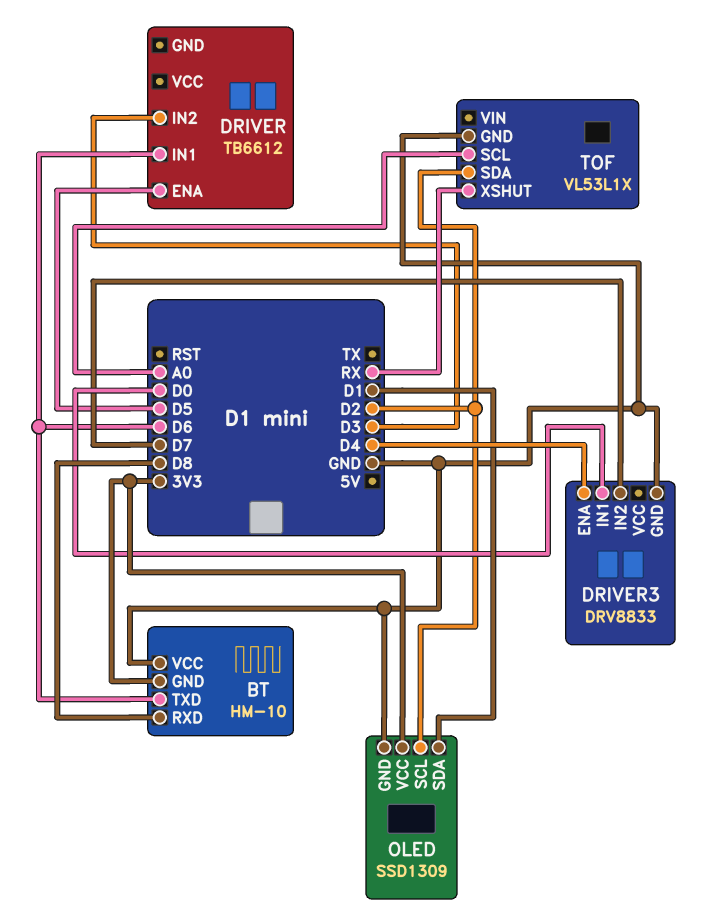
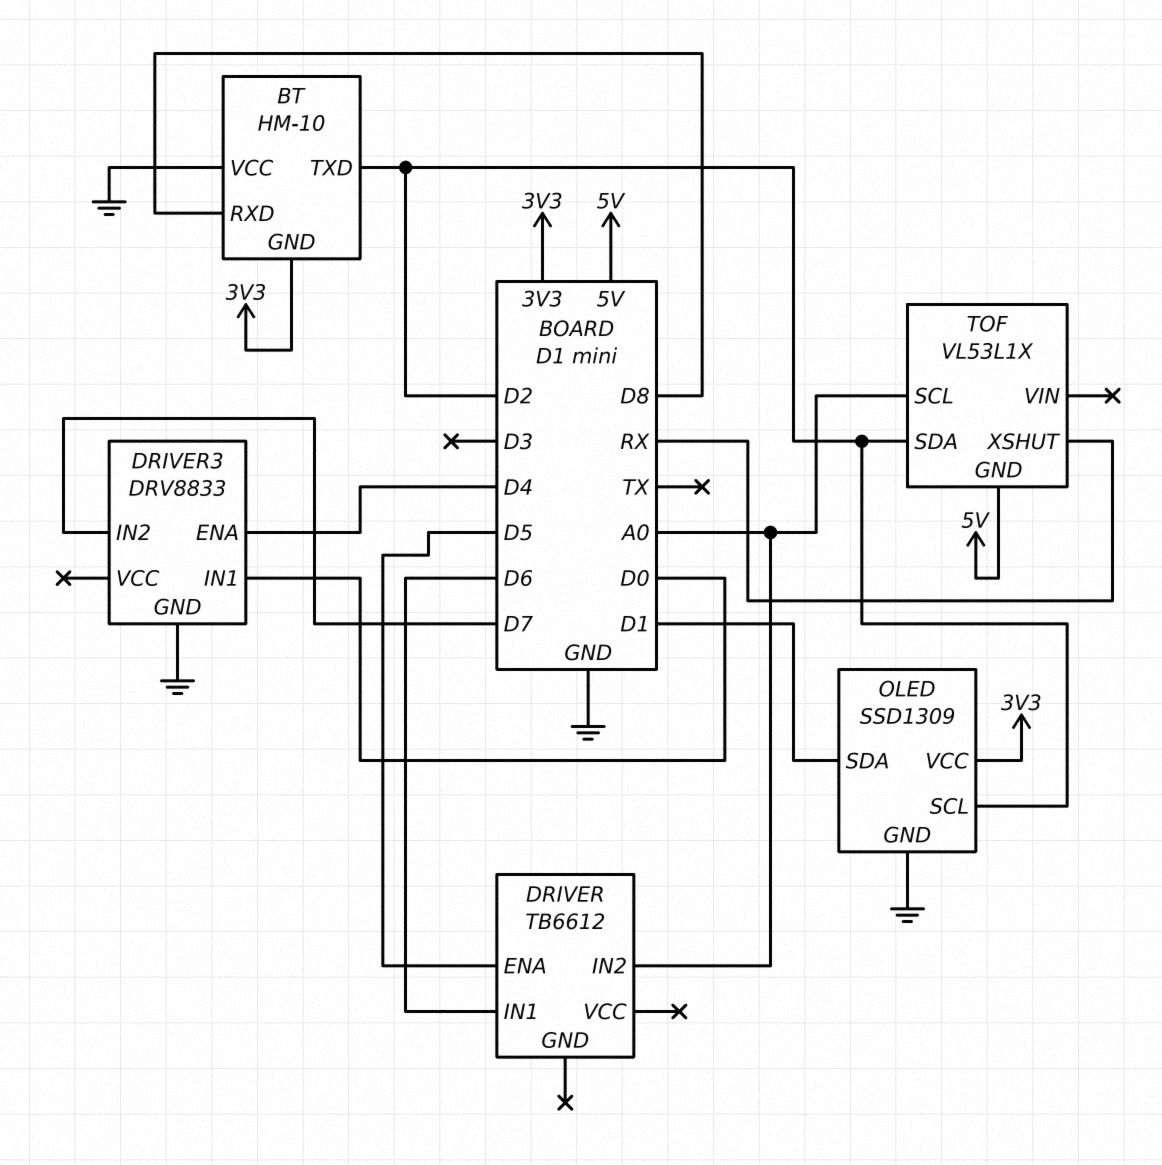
BT pin TXD: D6 -> D2
DRIVER pin IN2: D3 -> A0
TOF pin GND: GND -> 5V

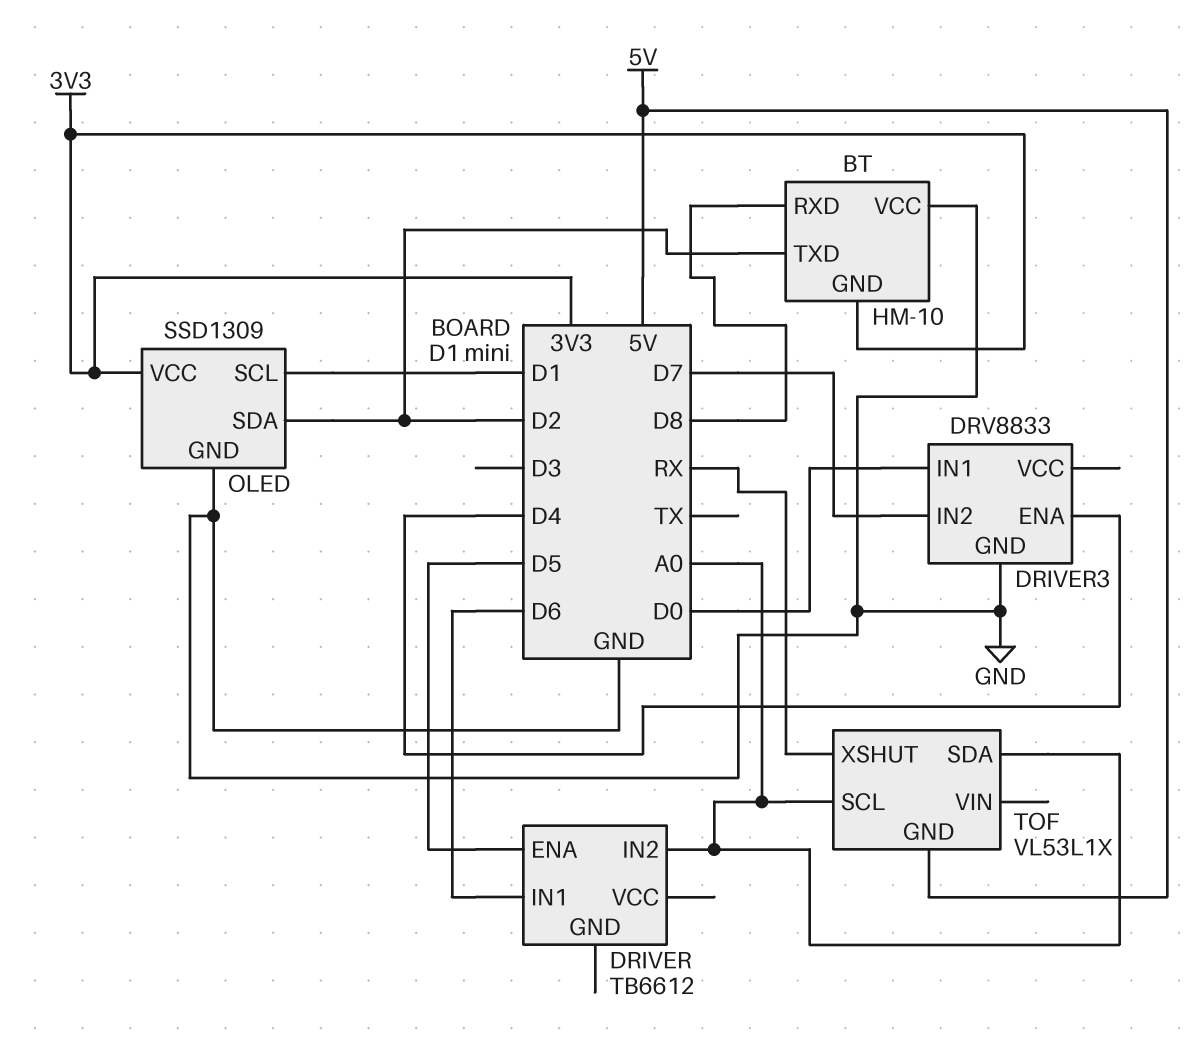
OLED pin SCL: D2 -> D1
OLED pin SDA: D1 -> D2
TOF pin SDA: D2 -> A0

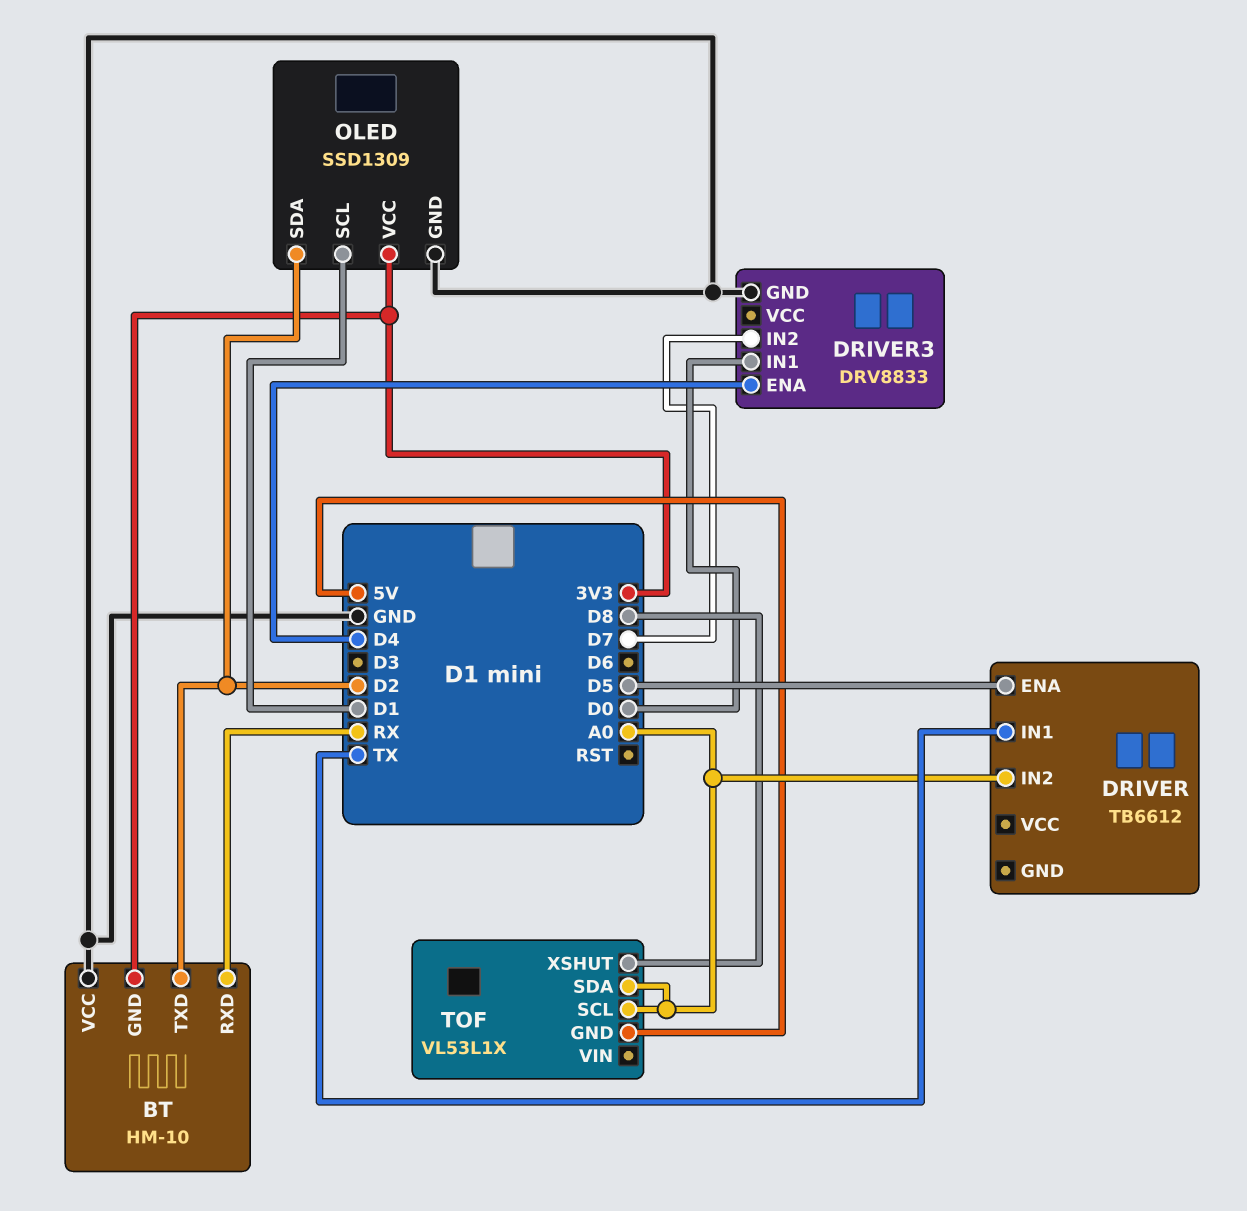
BT pin RXD: D8 -> RX
DRIVER pin IN1: D6 -> TX
TOF pin XSHUT: RX -> D8

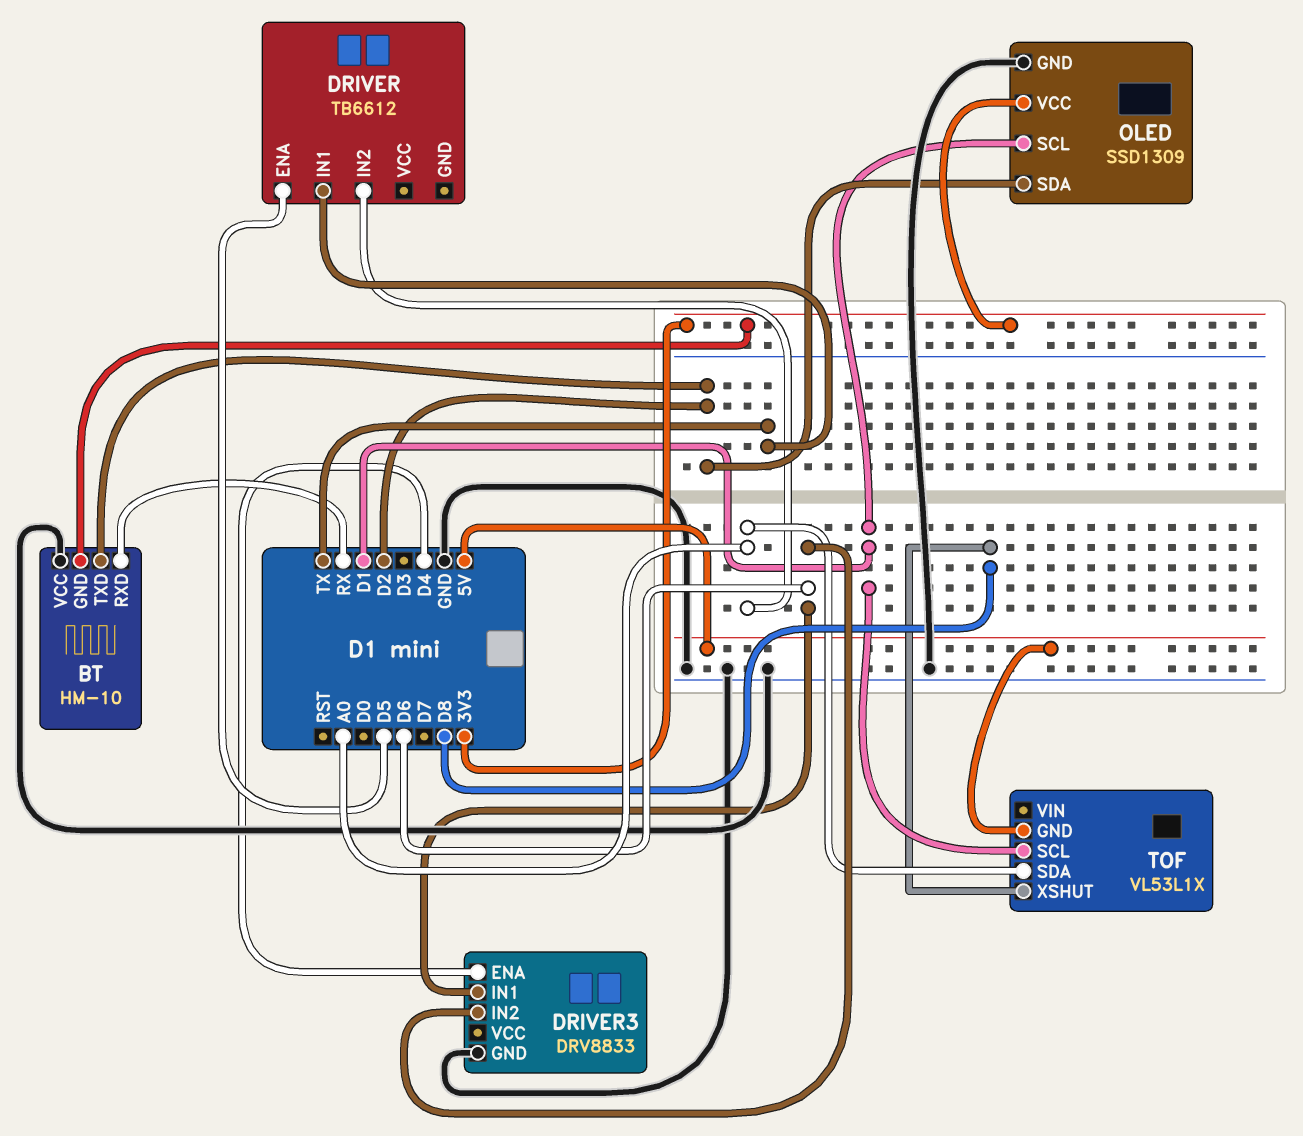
DRIVER3 pin IN1: D0 -> D6
DRIVER3 pin IN2: D7 -> D6
TOF pin SCL: A0 -> D1

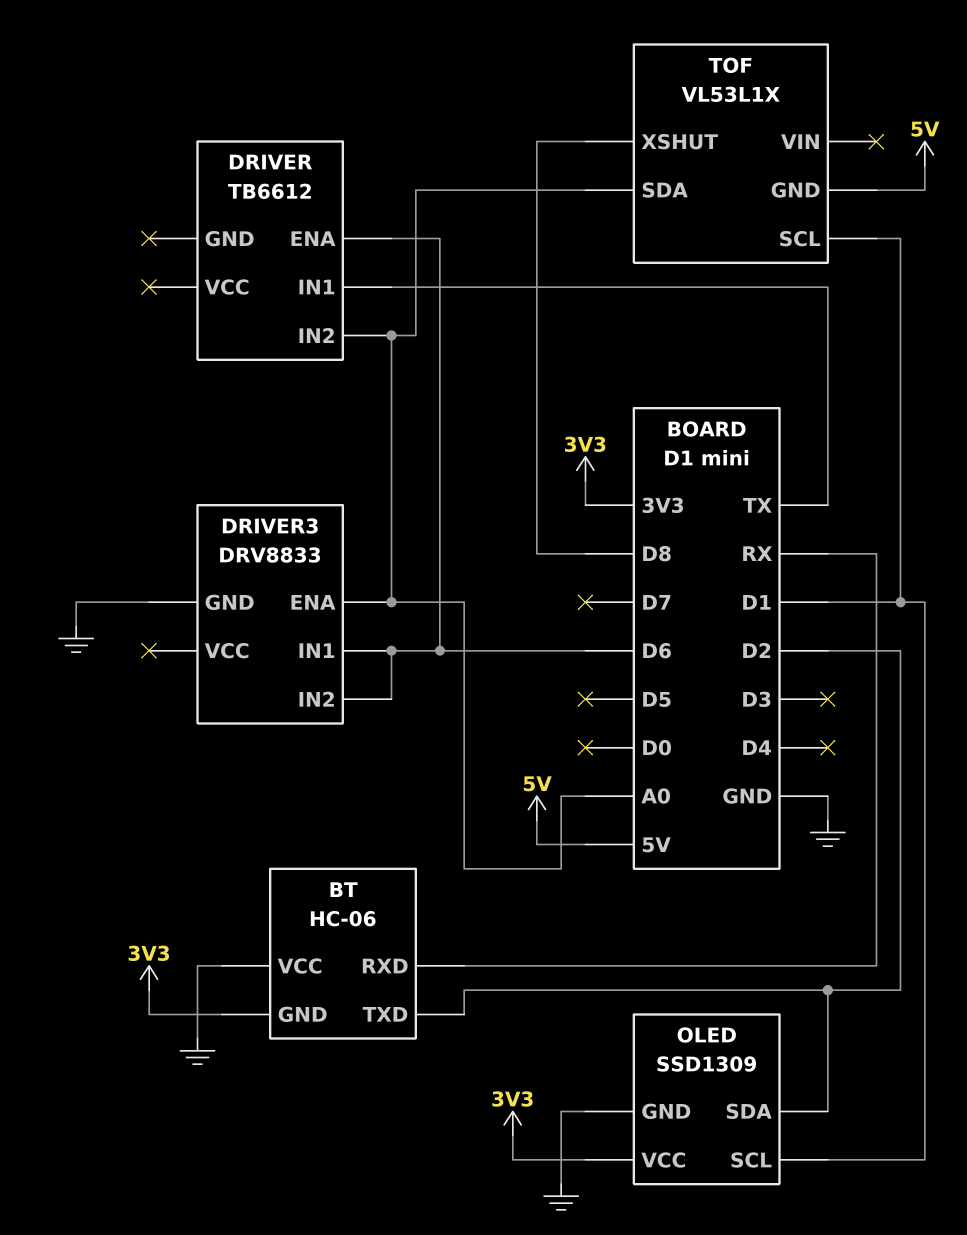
BT: HM-10 -> HC-06
DRIVER pin ENA: D5 -> D6
DRIVER3 pin ENA: D4 -> A0

